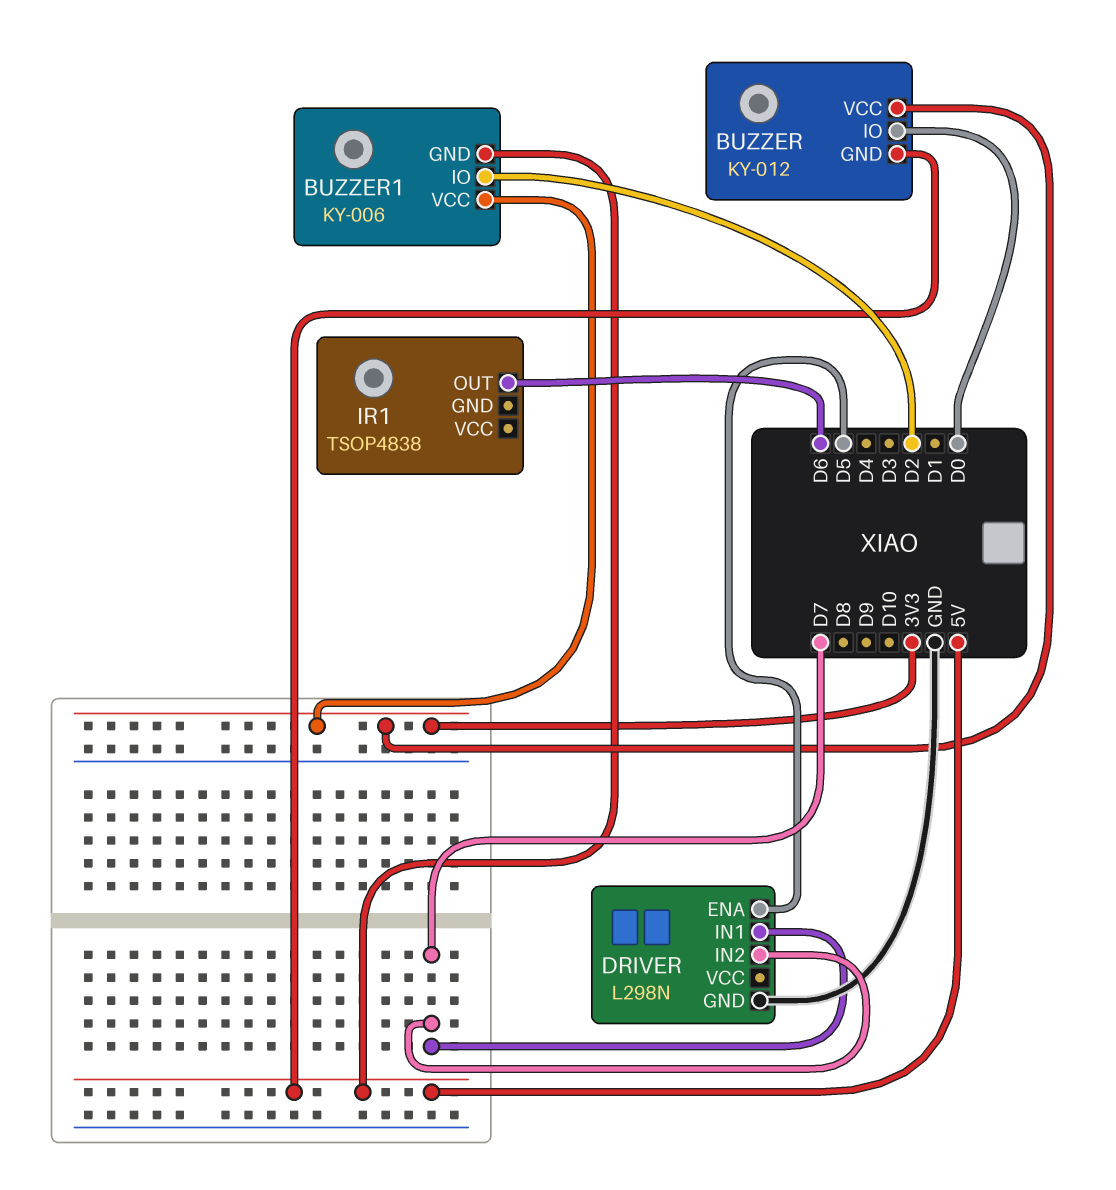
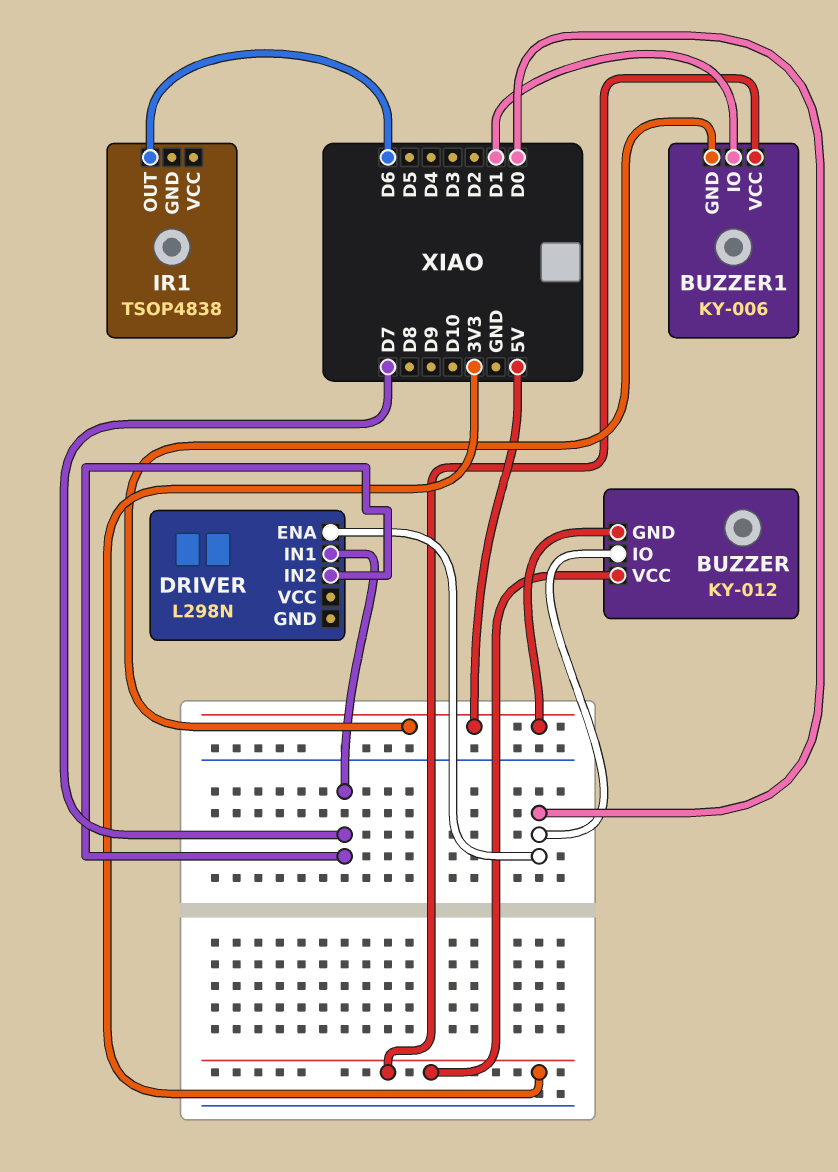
BUZZER1 pin IO: D2 -> D1
DRIVER pin ENA: D5 -> D0
DRIVER pin GND: GND -> none

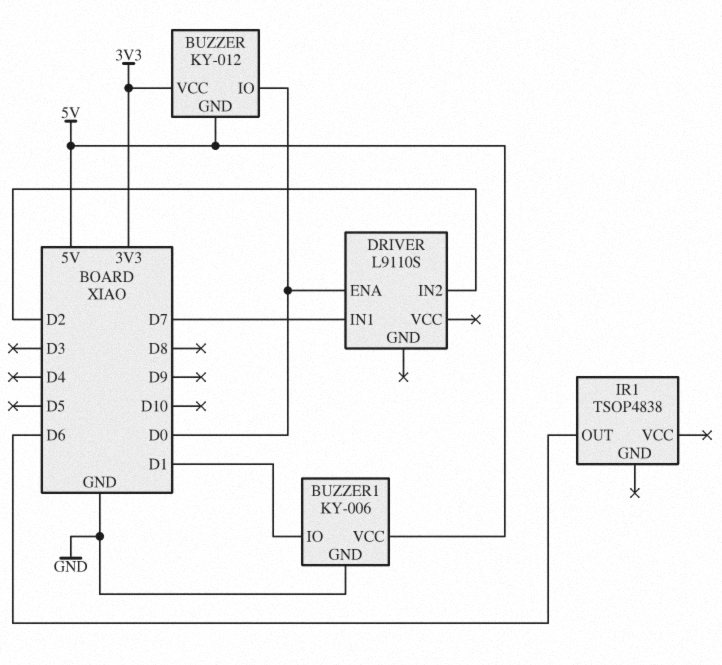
BUZZER1 pin GND: 5V -> GND
BUZZER1 pin VCC: 3V3 -> 5V
DRIVER: L298N -> L9110S
DRIVER pin IN2: D7 -> D2

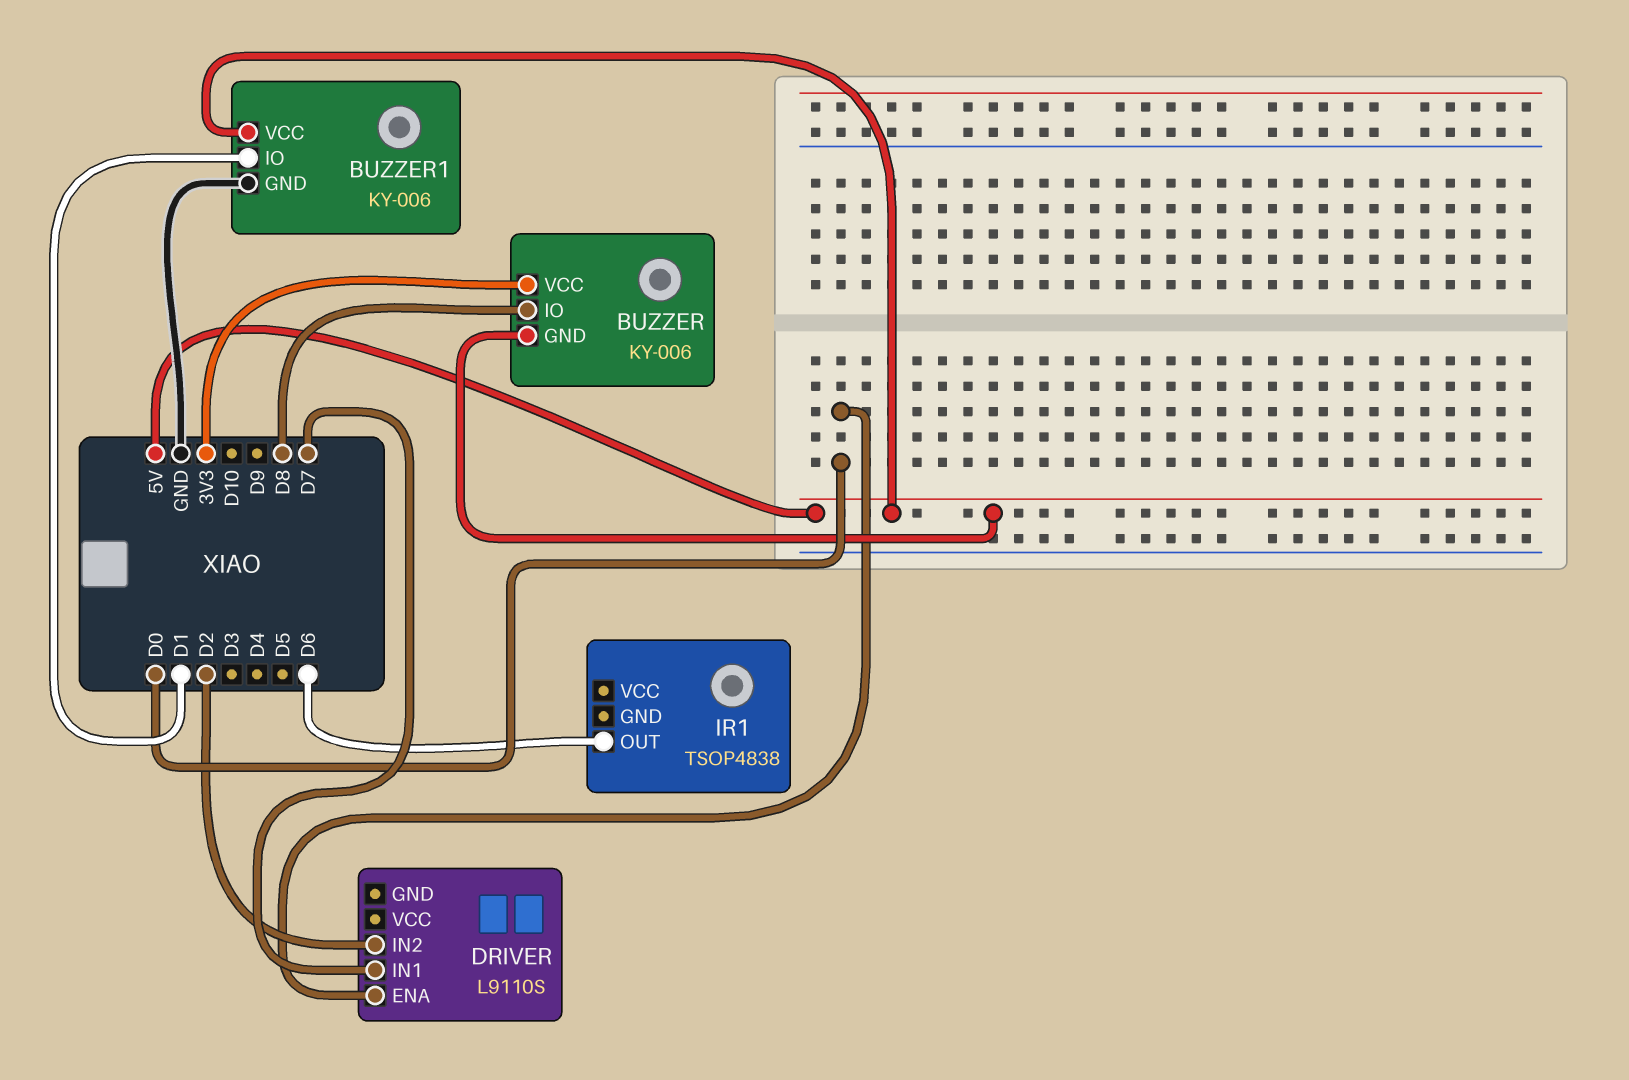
BUZZER: KY-012 -> KY-006
BUZZER pin IO: D0 -> D8

